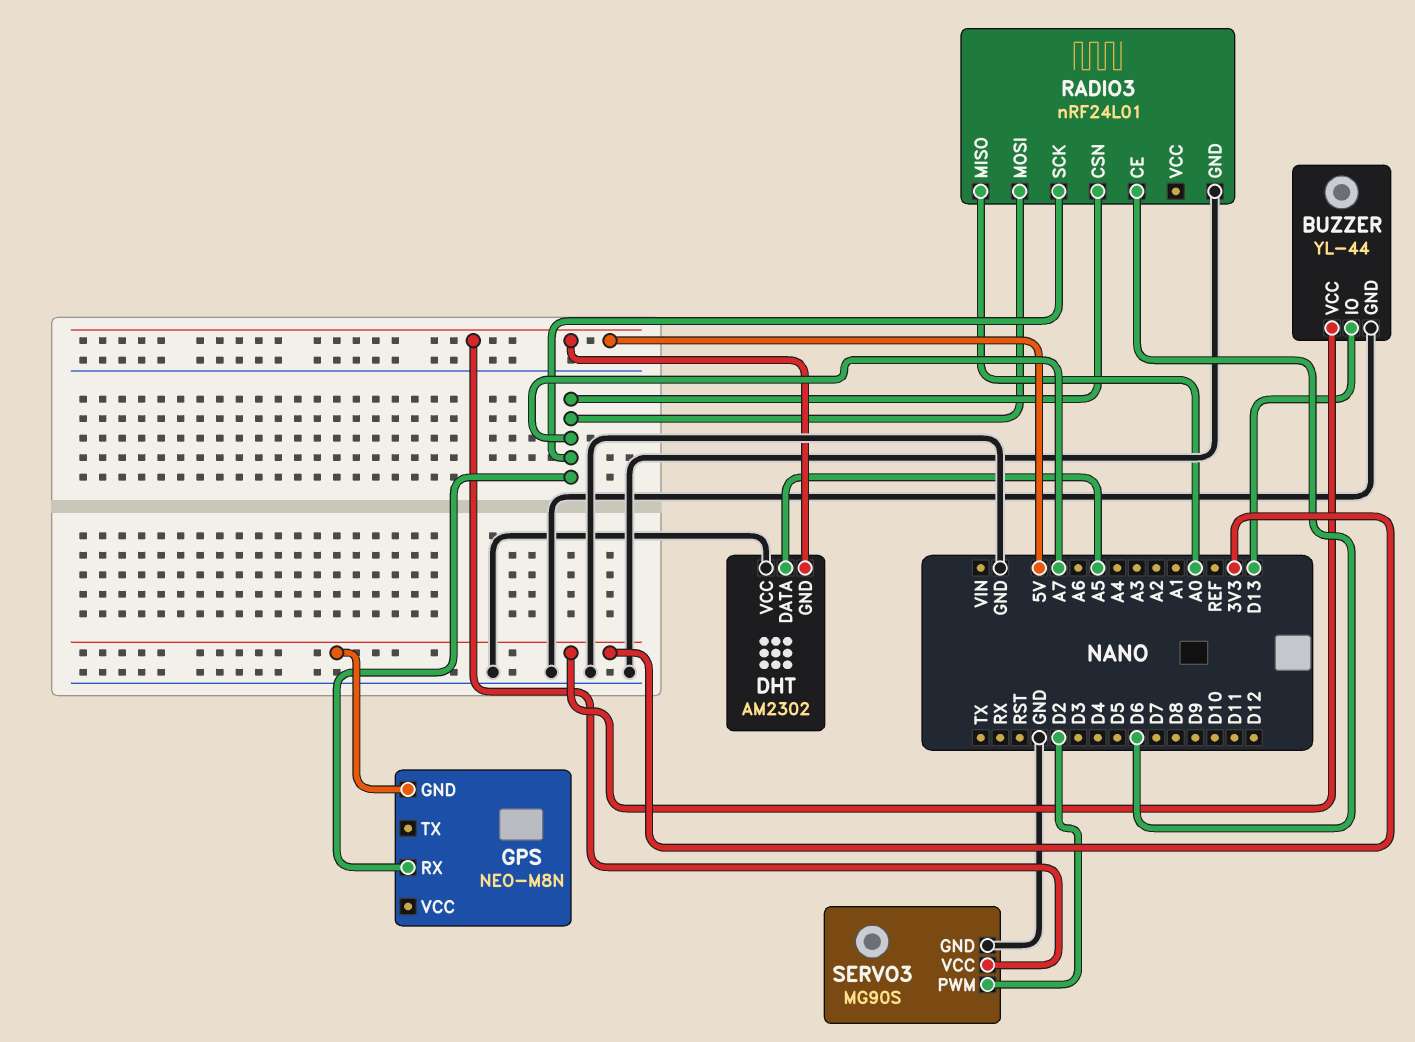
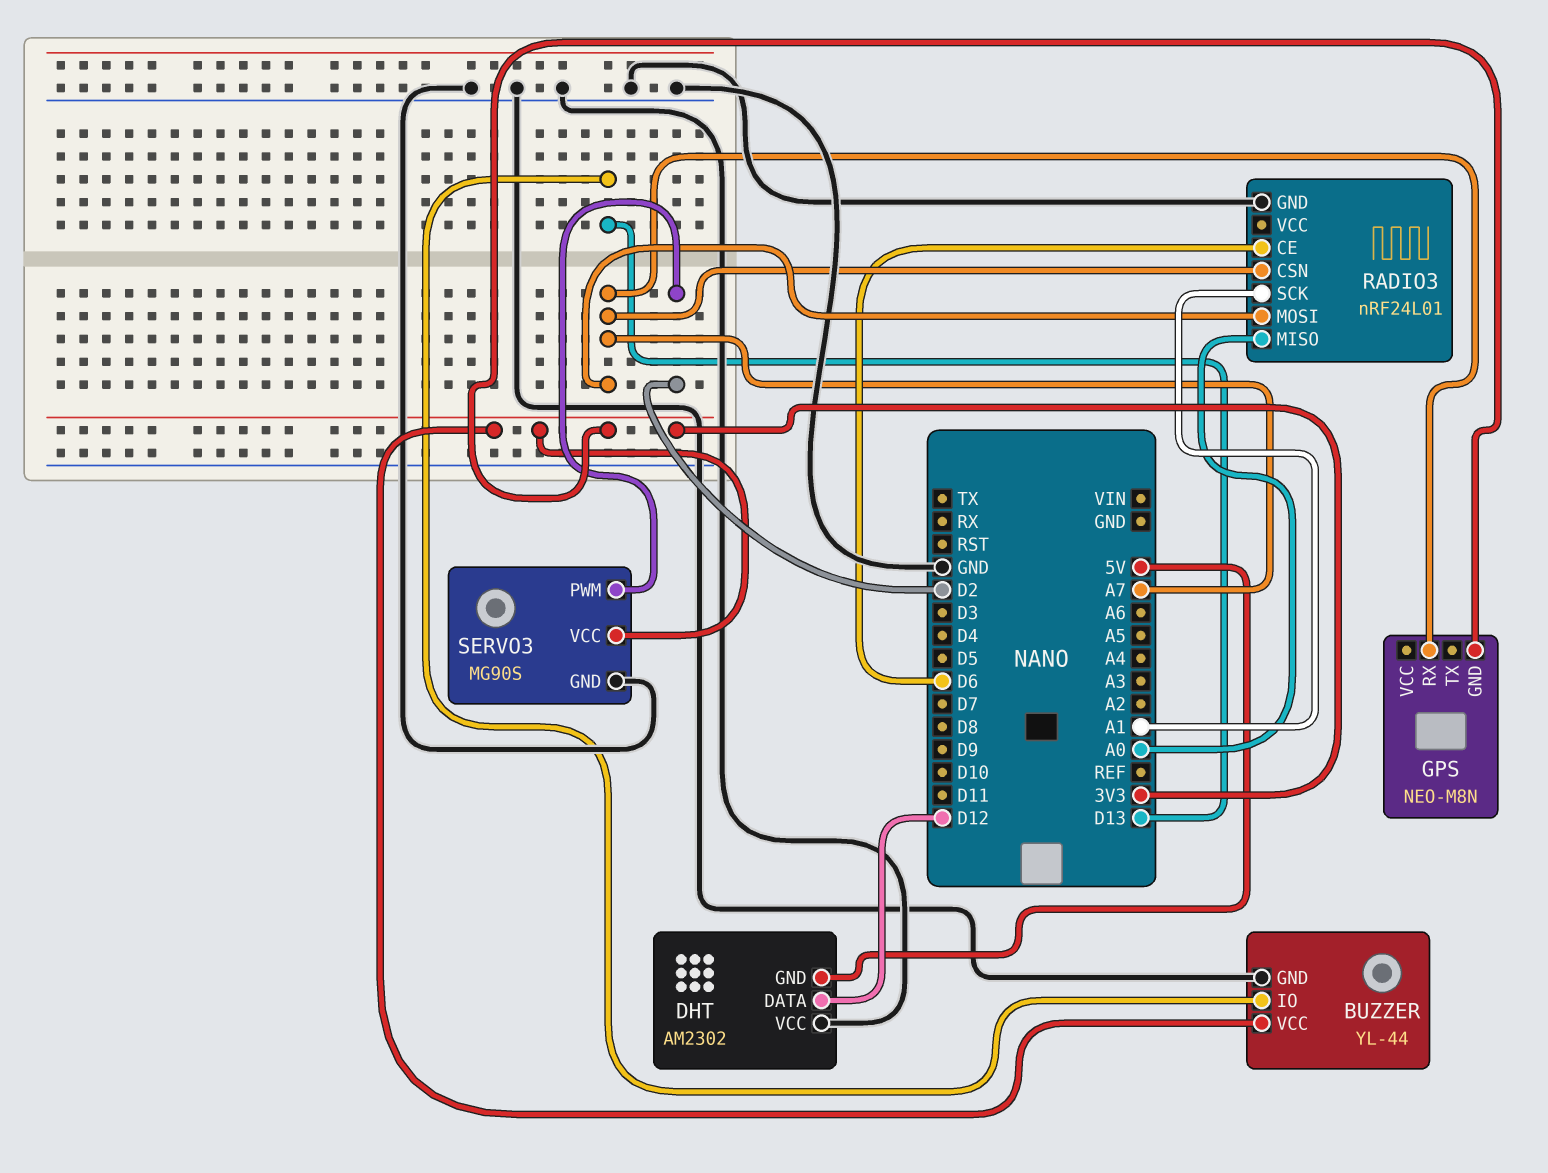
DHT pin DATA: A5 -> D12
RADIO3 pin SCK: A7 -> A1
SERVO3 pin VCC: 5V -> 3V3

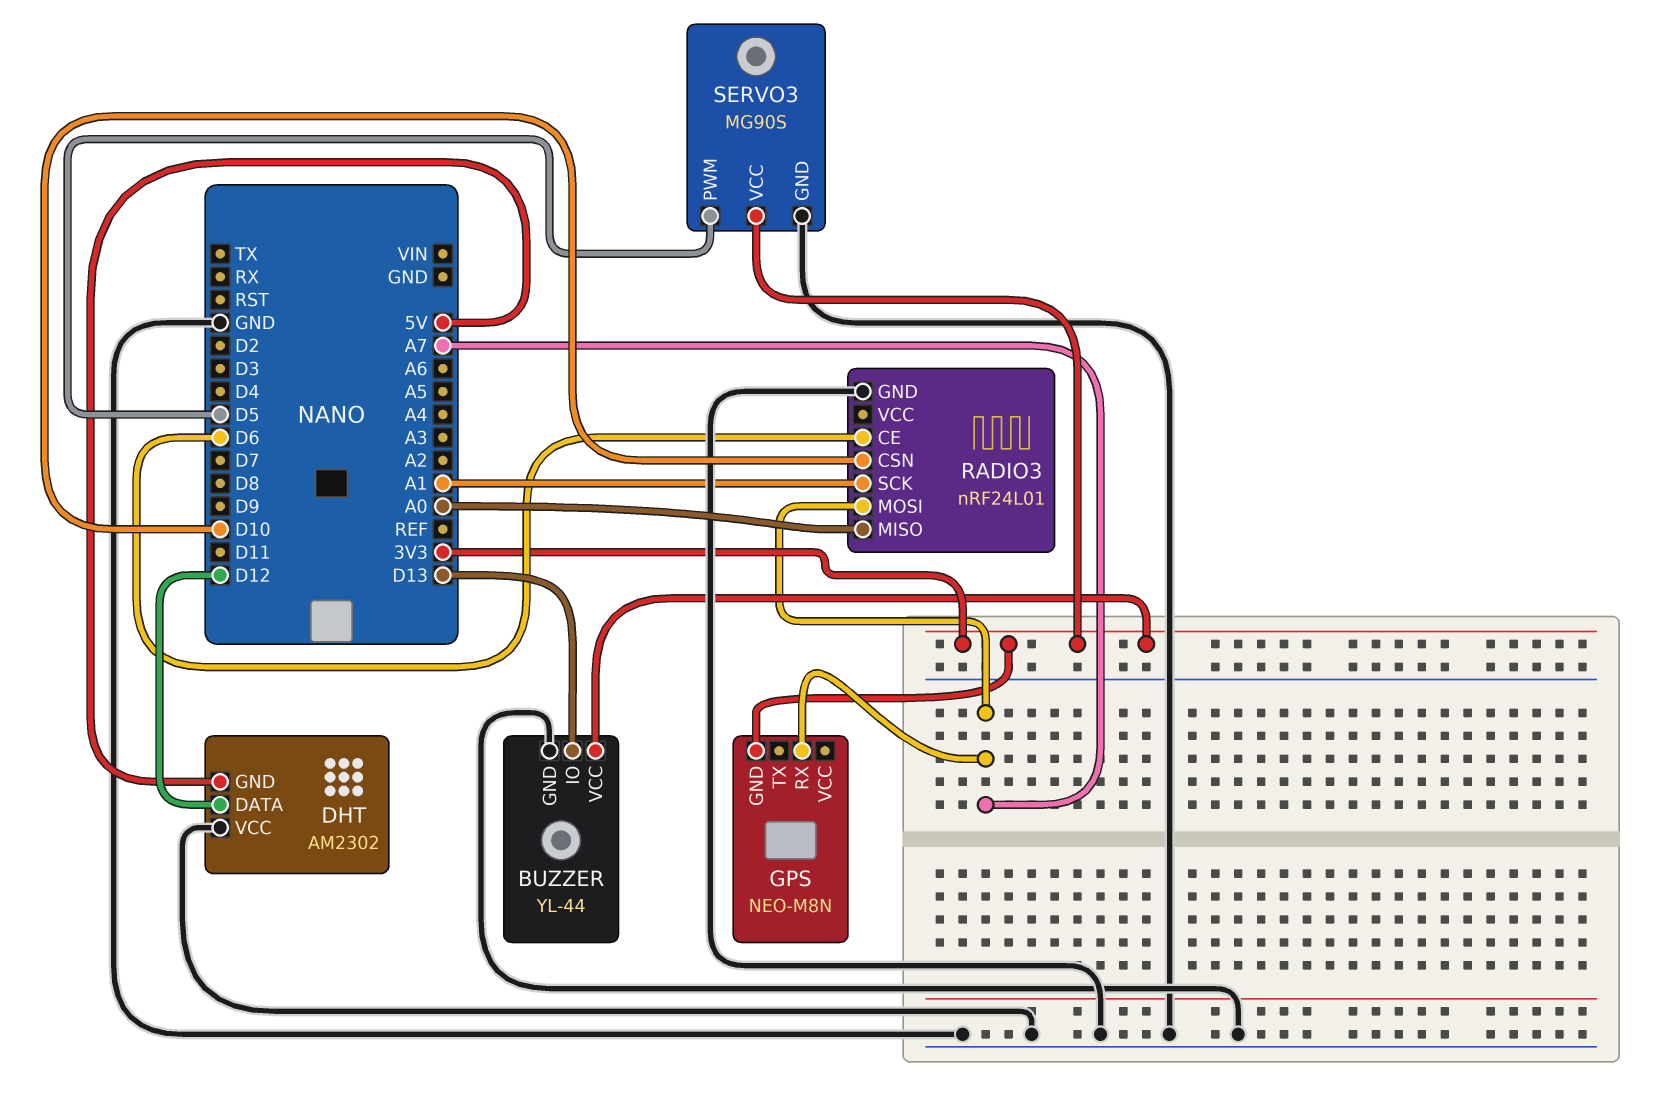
RADIO3 pin CSN: A7 -> D10
SERVO3 pin PWM: D2 -> D5

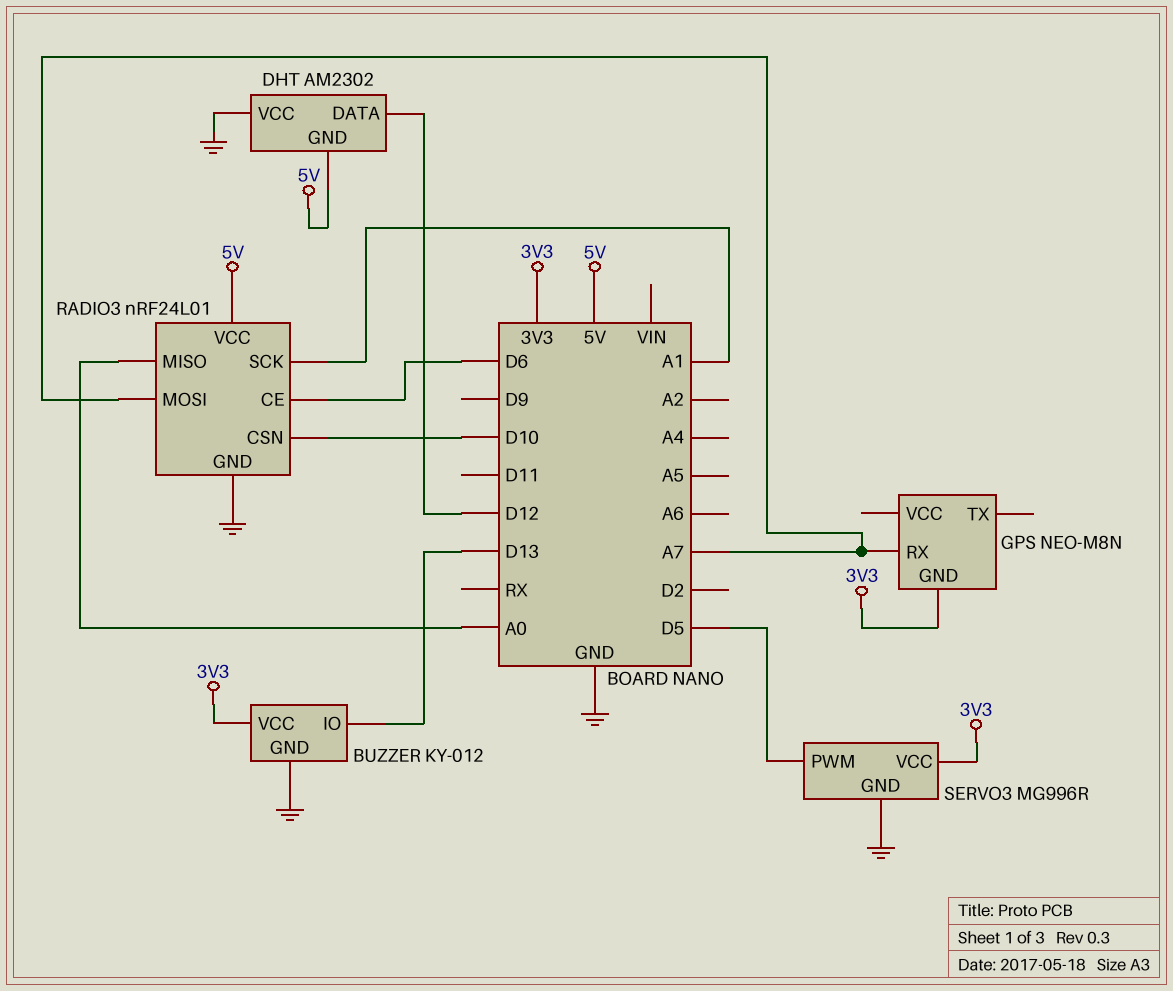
BUZZER: YL-44 -> KY-012
RADIO3 pin VCC: none -> 5V
SERVO3: MG90S -> MG996R

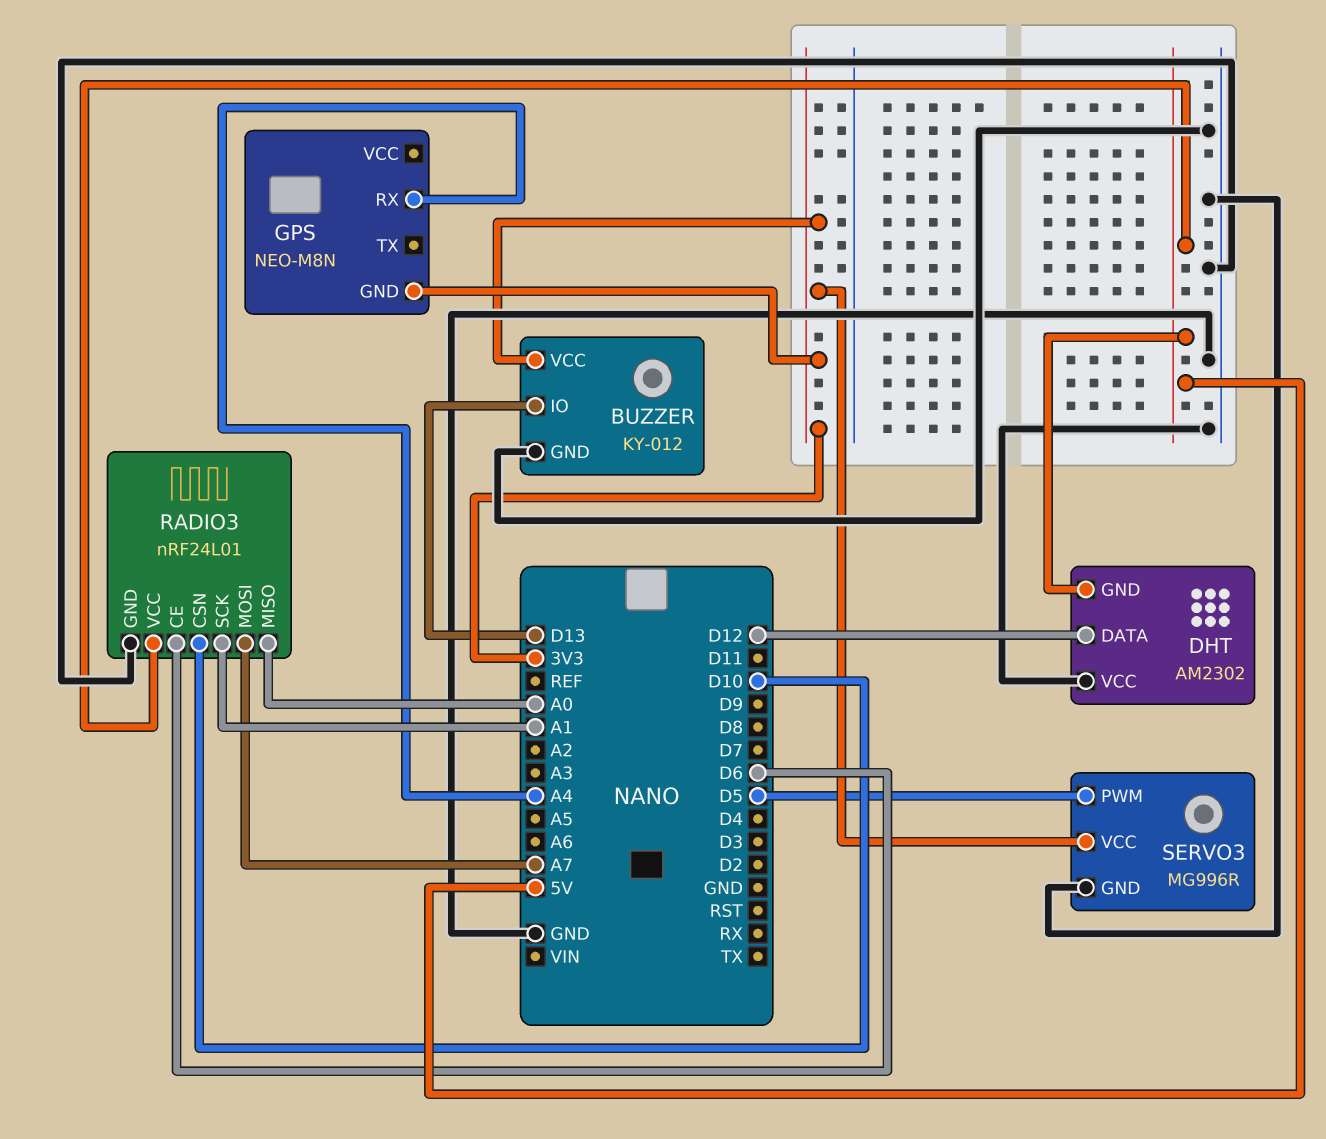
GPS pin RX: A7 -> A4

